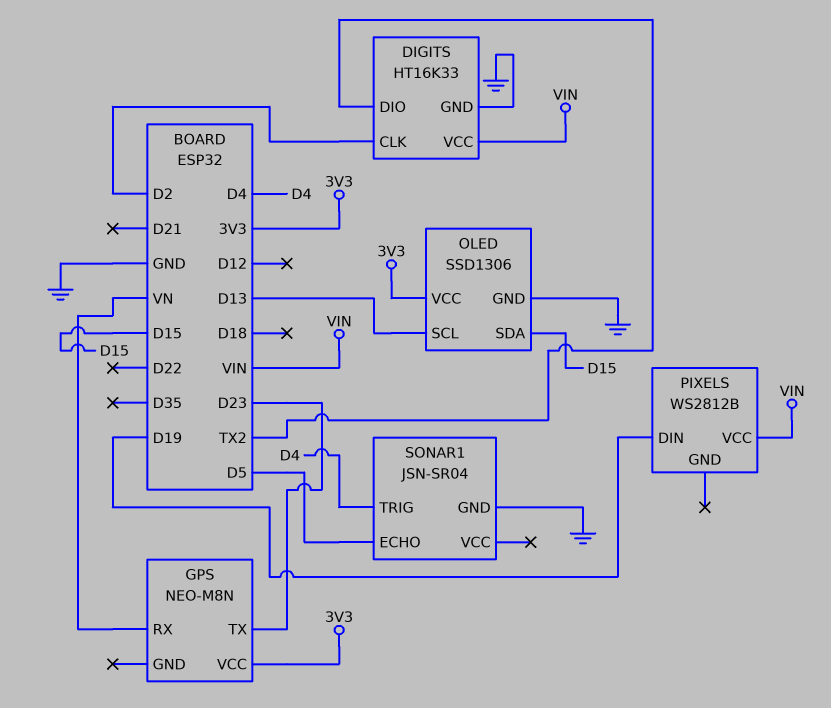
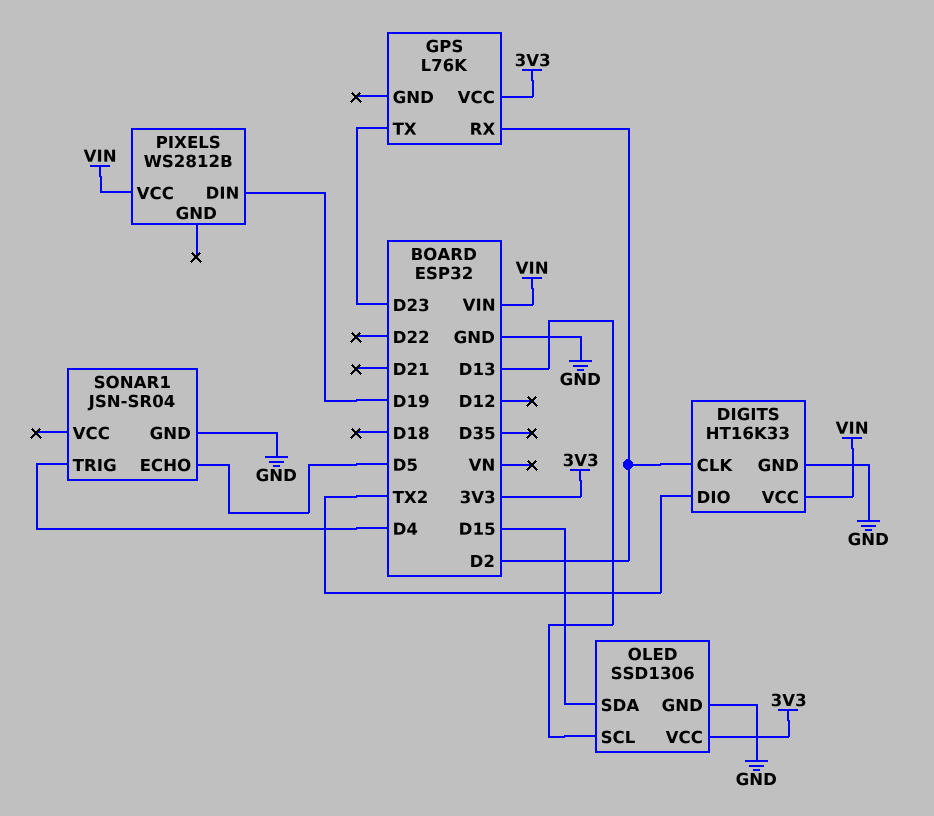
GPS: NEO-M8N -> L76K
GPS pin RX: VN -> D2

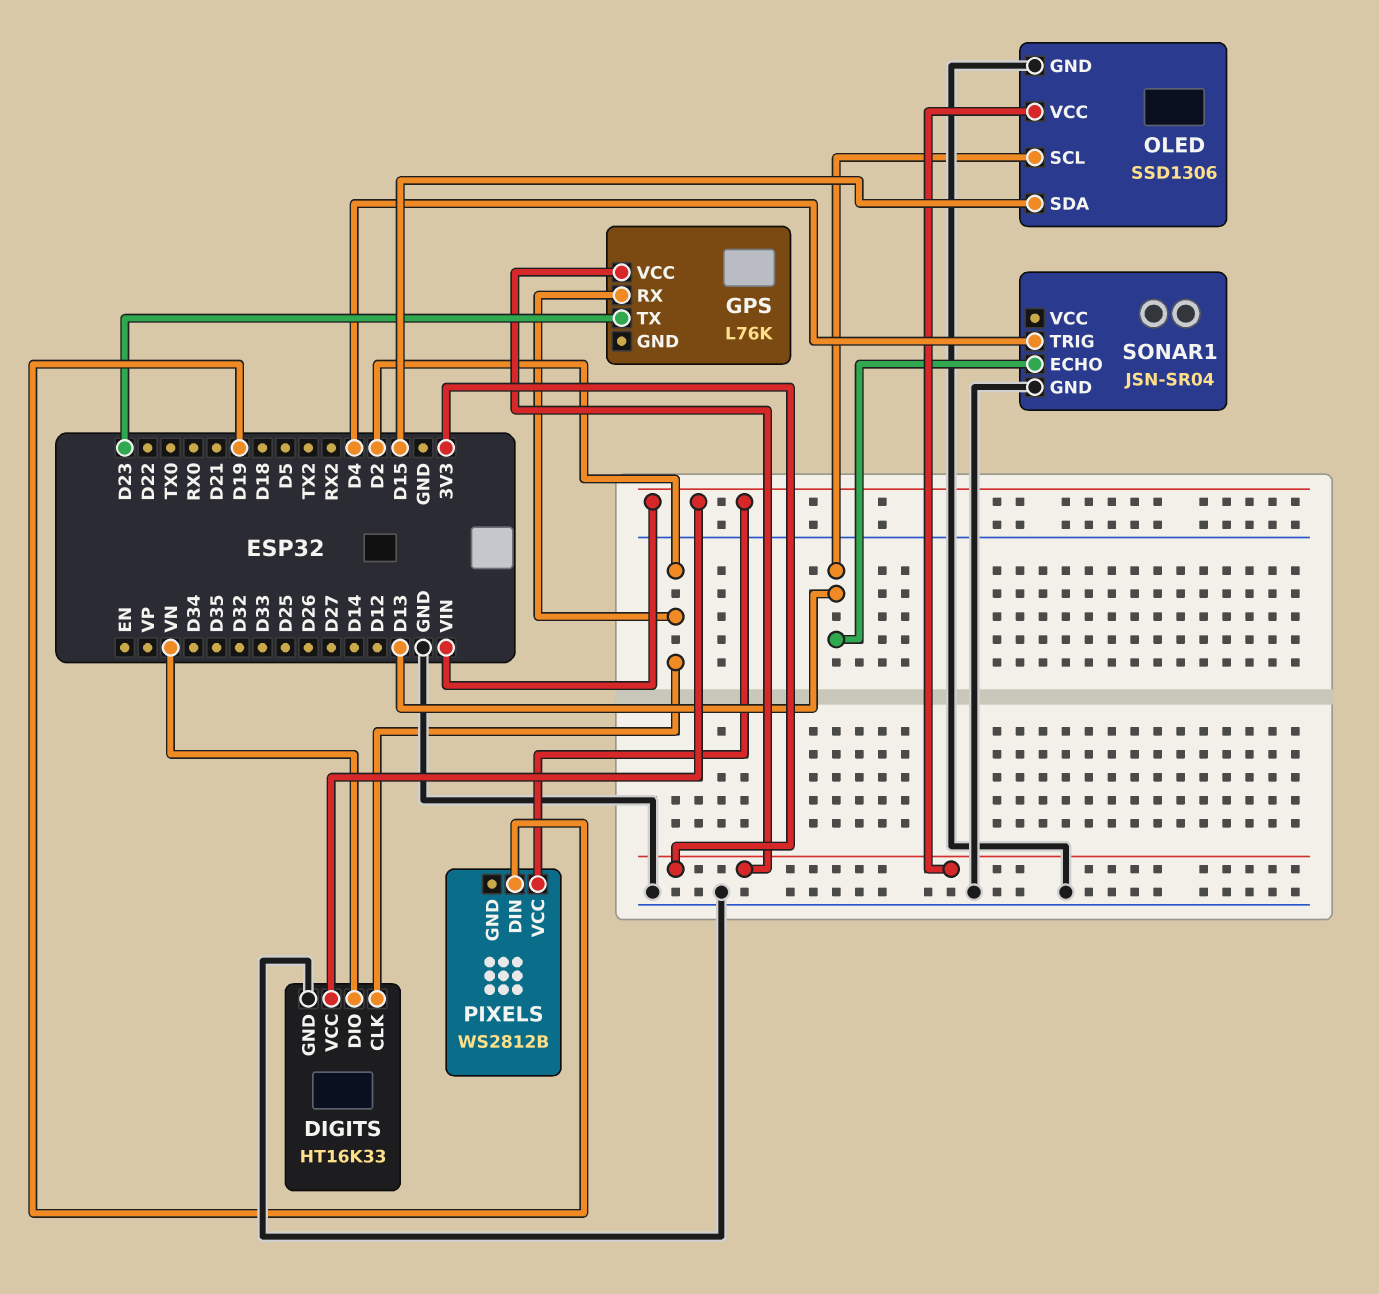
DIGITS pin DIO: TX2 -> VN
SONAR1 pin ECHO: D5 -> D13

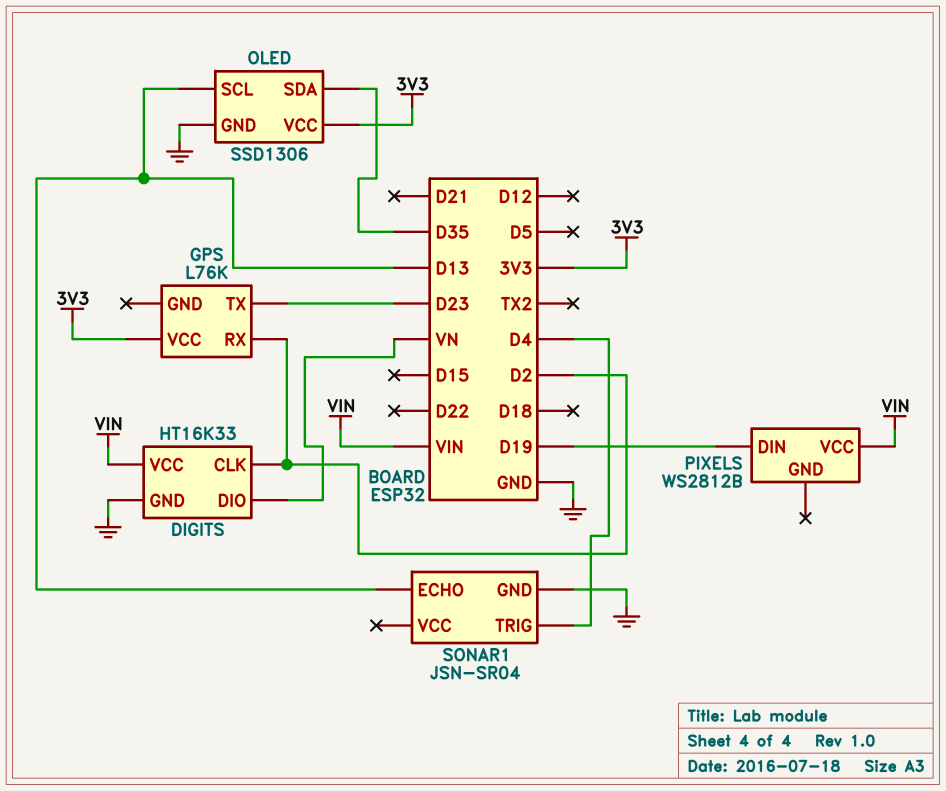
OLED pin SDA: D15 -> D35

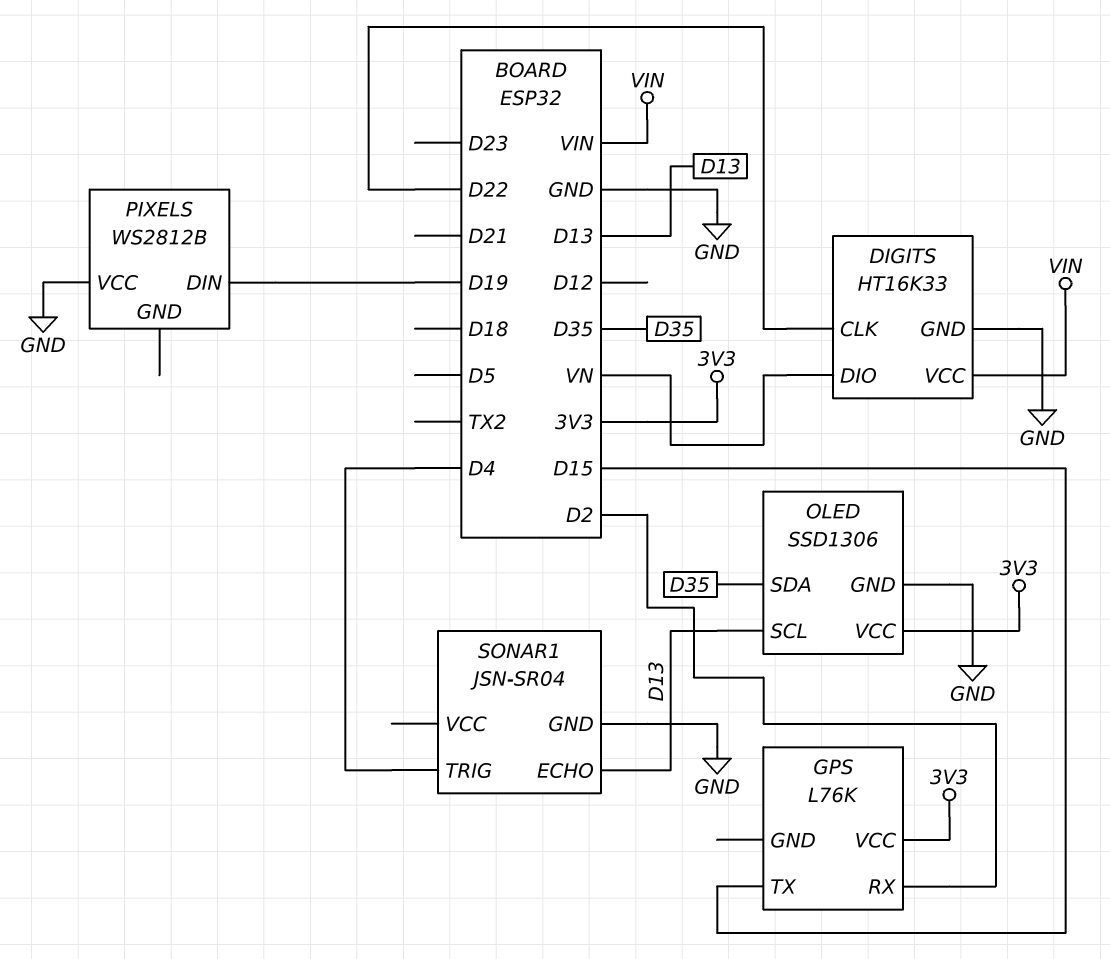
DIGITS pin CLK: D2 -> D22
GPS pin TX: D23 -> D15
PIXELS pin VCC: VIN -> GND

